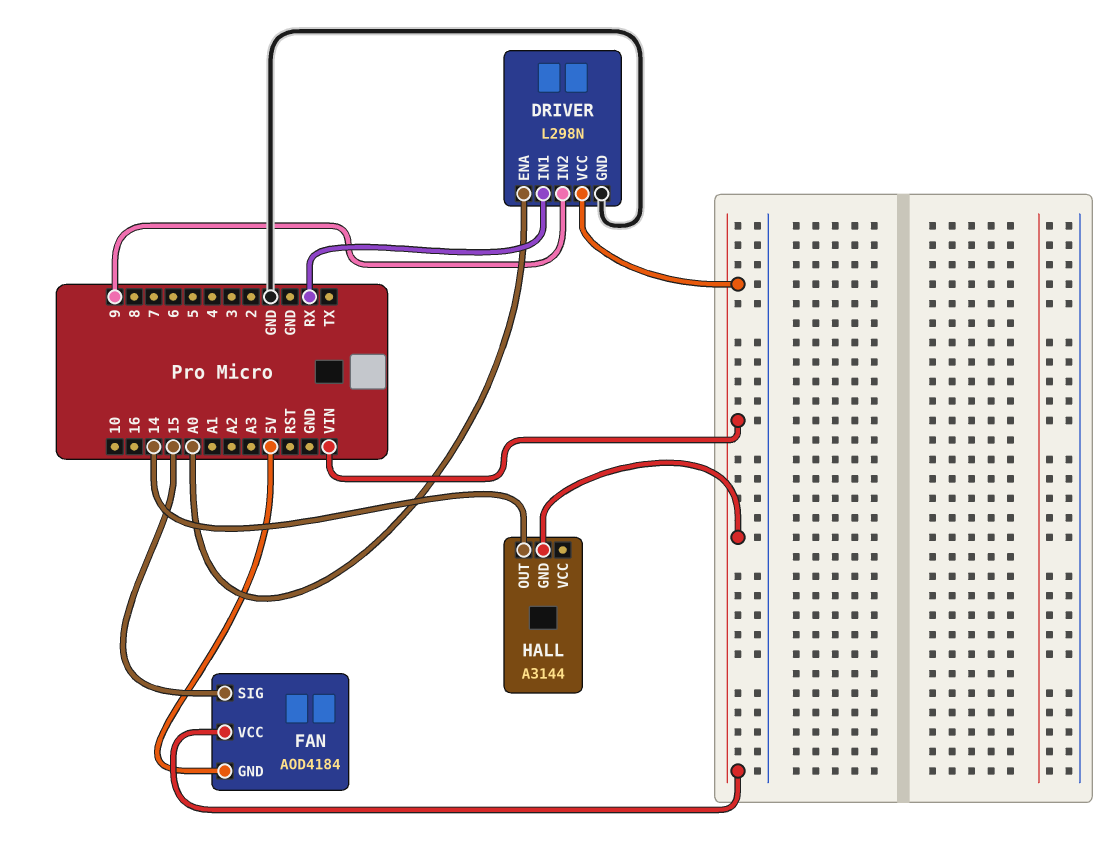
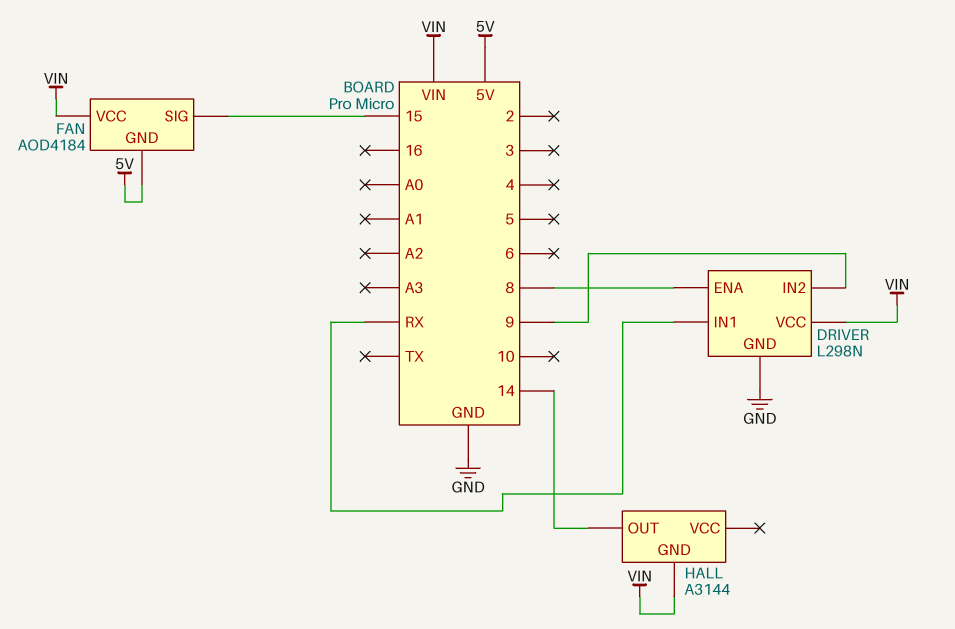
DRIVER pin ENA: A0 -> 8

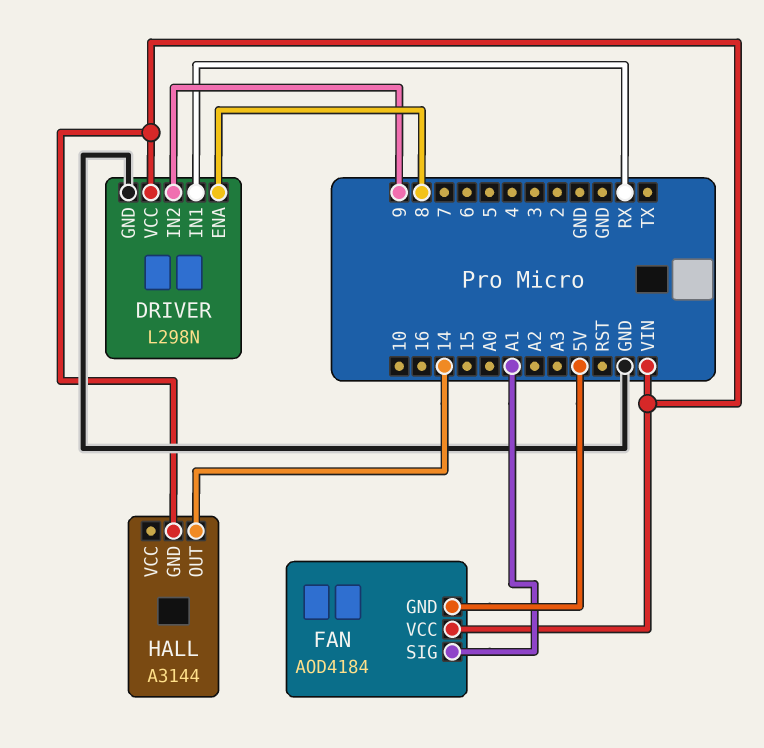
FAN pin SIG: 15 -> A1

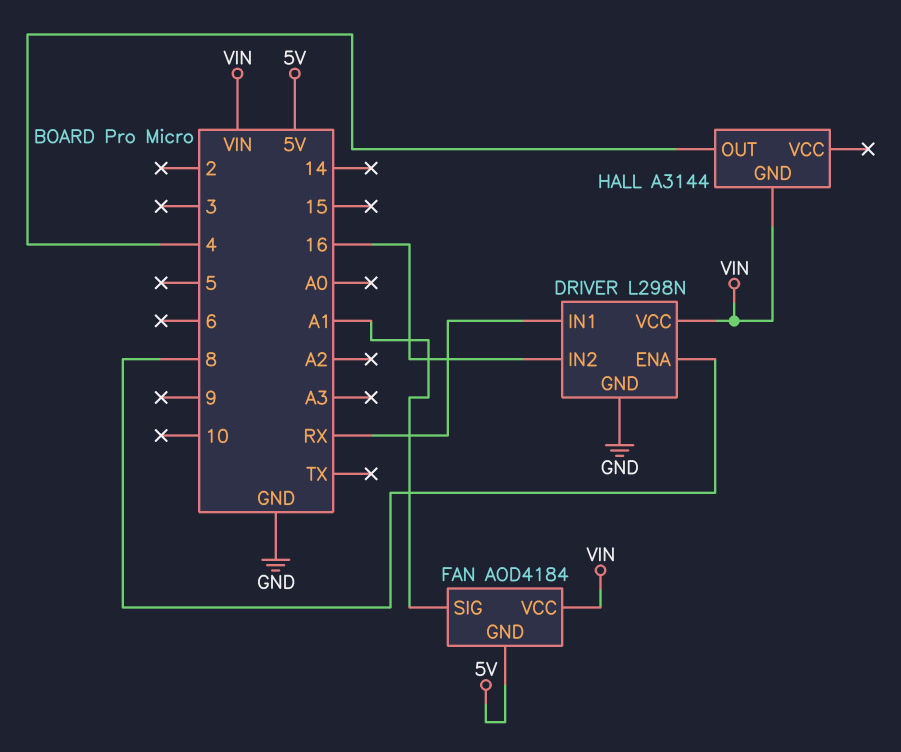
DRIVER pin IN2: 9 -> 16
HALL pin OUT: 14 -> 4

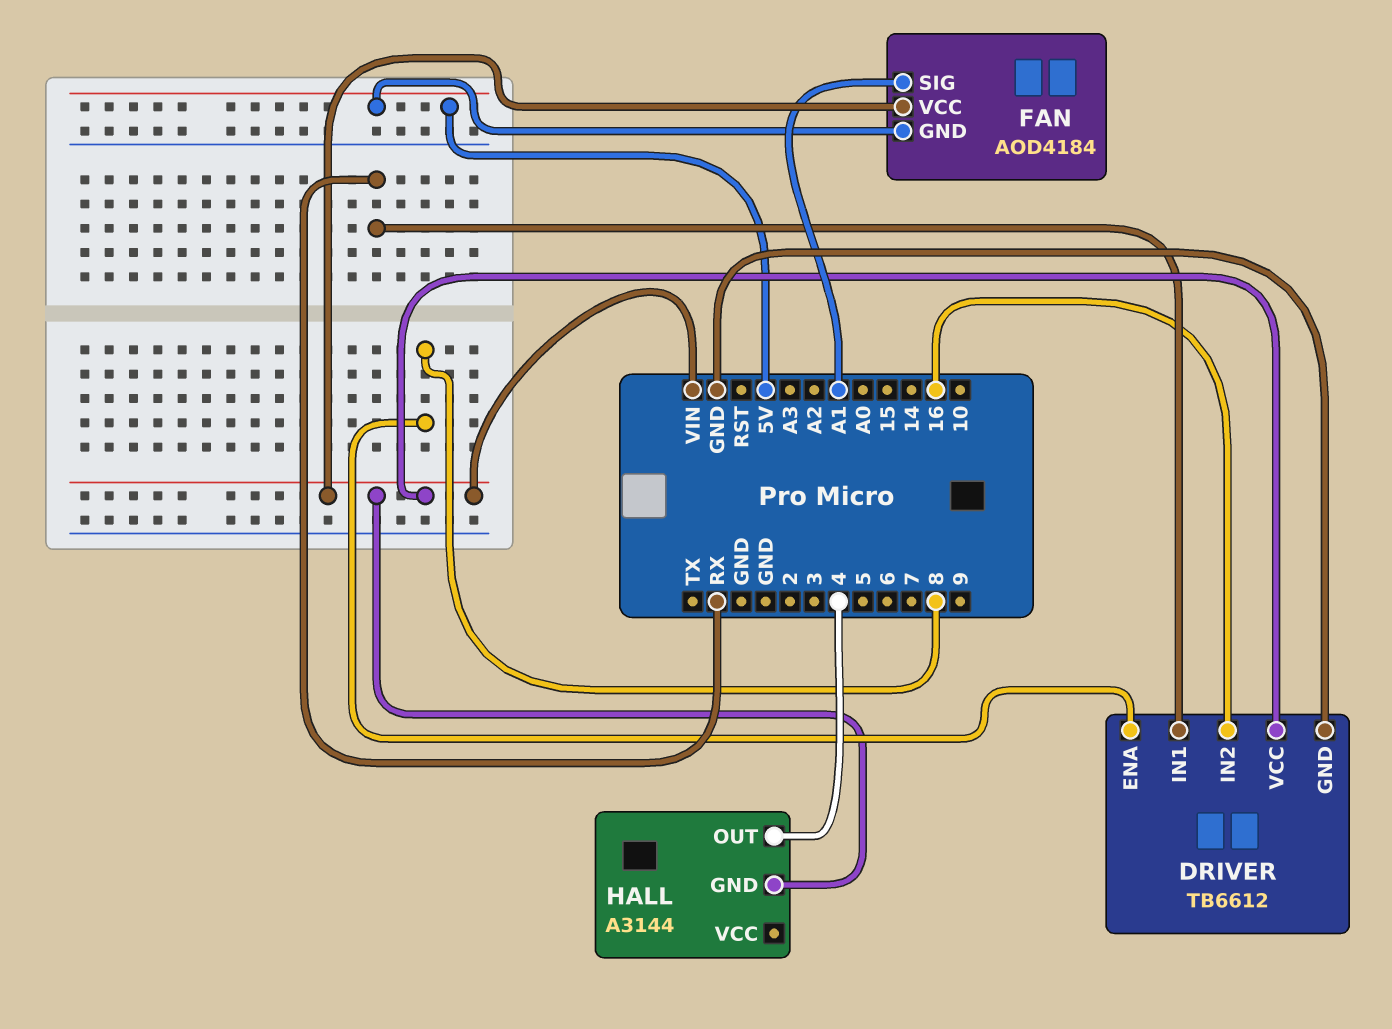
DRIVER: L298N -> TB6612

